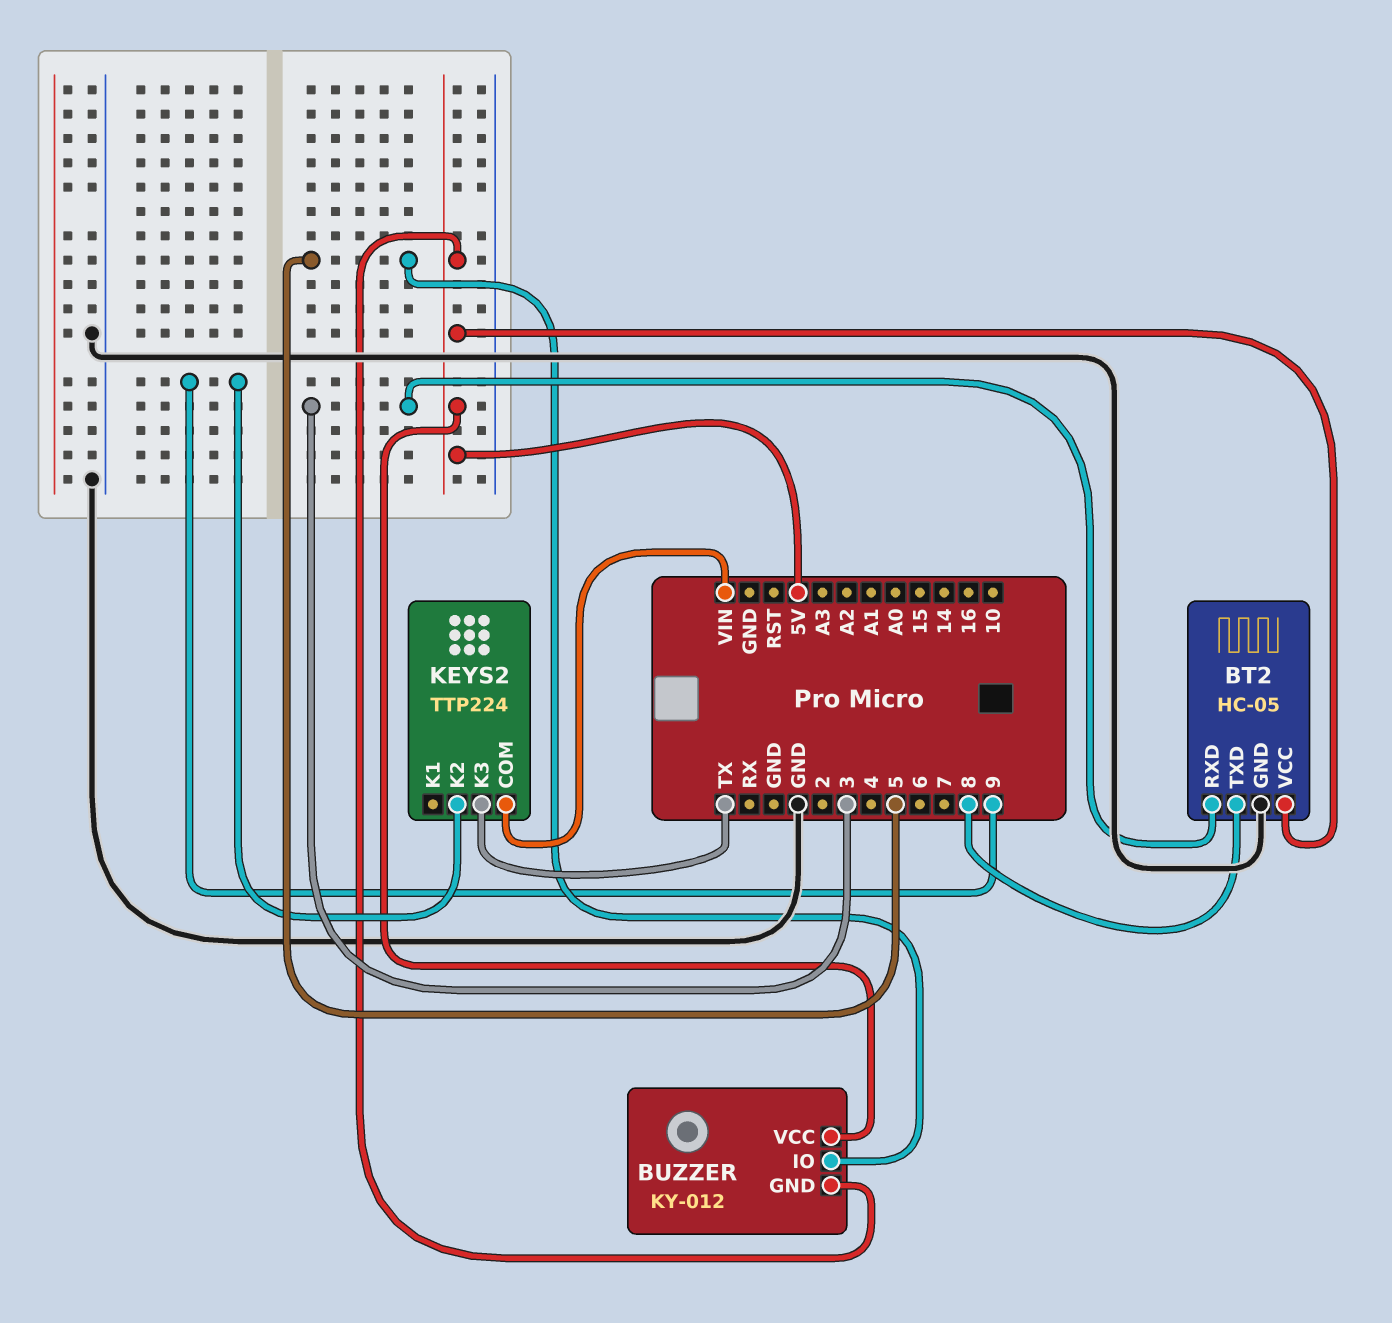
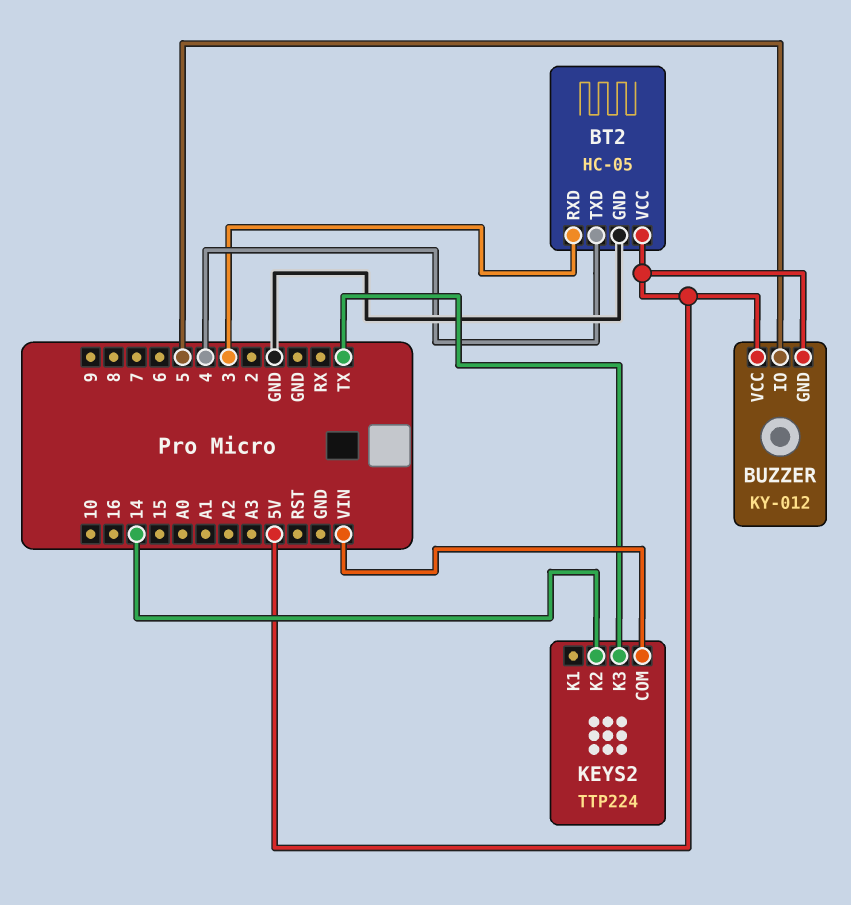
BT2 pin TXD: 8 -> 4
KEYS2 pin K2: 9 -> 14

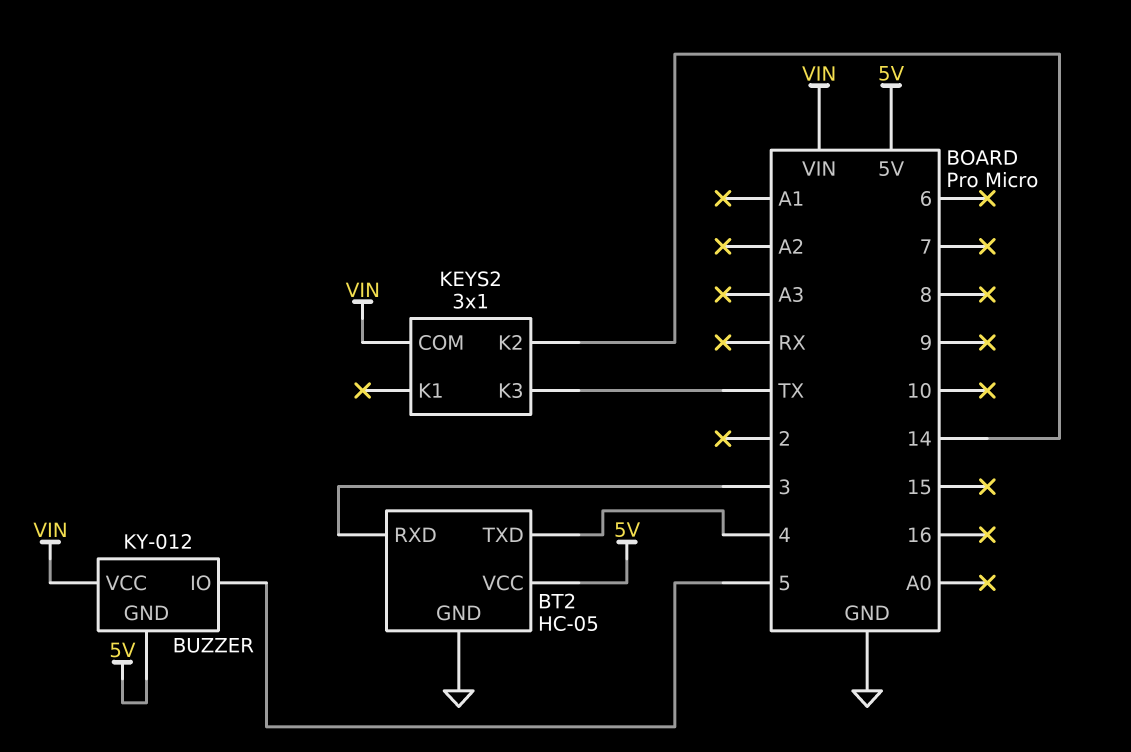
BUZZER pin VCC: 5V -> VIN
KEYS2: TTP224 -> 3x1

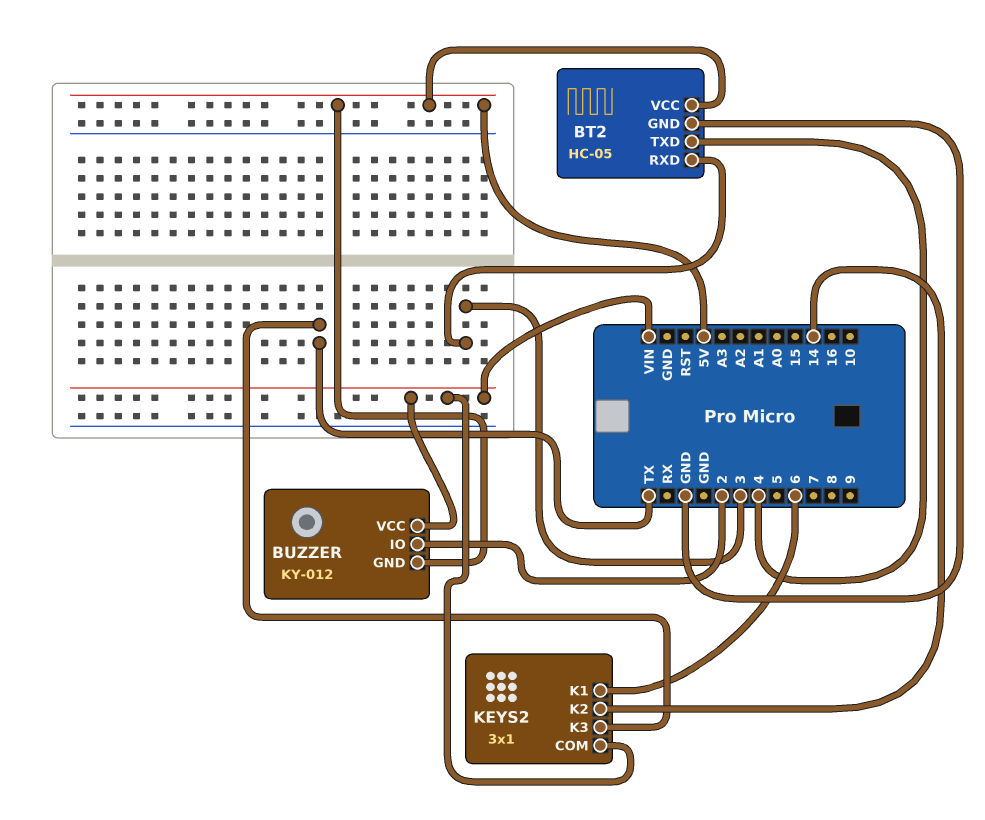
BUZZER pin IO: 5 -> 2
KEYS2 pin K1: none -> 6

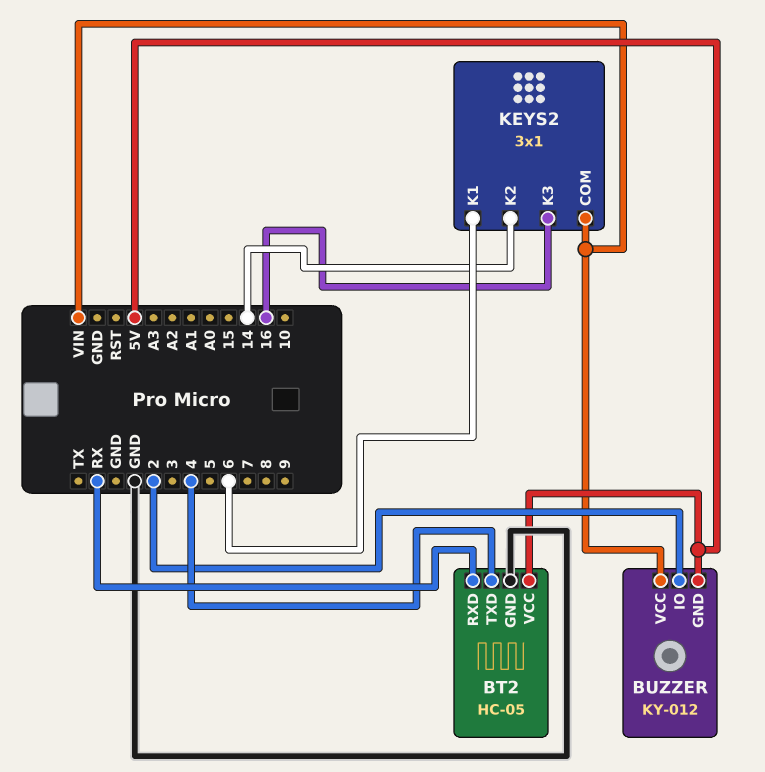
BT2 pin RXD: 3 -> RX
KEYS2 pin K3: TX -> 16

